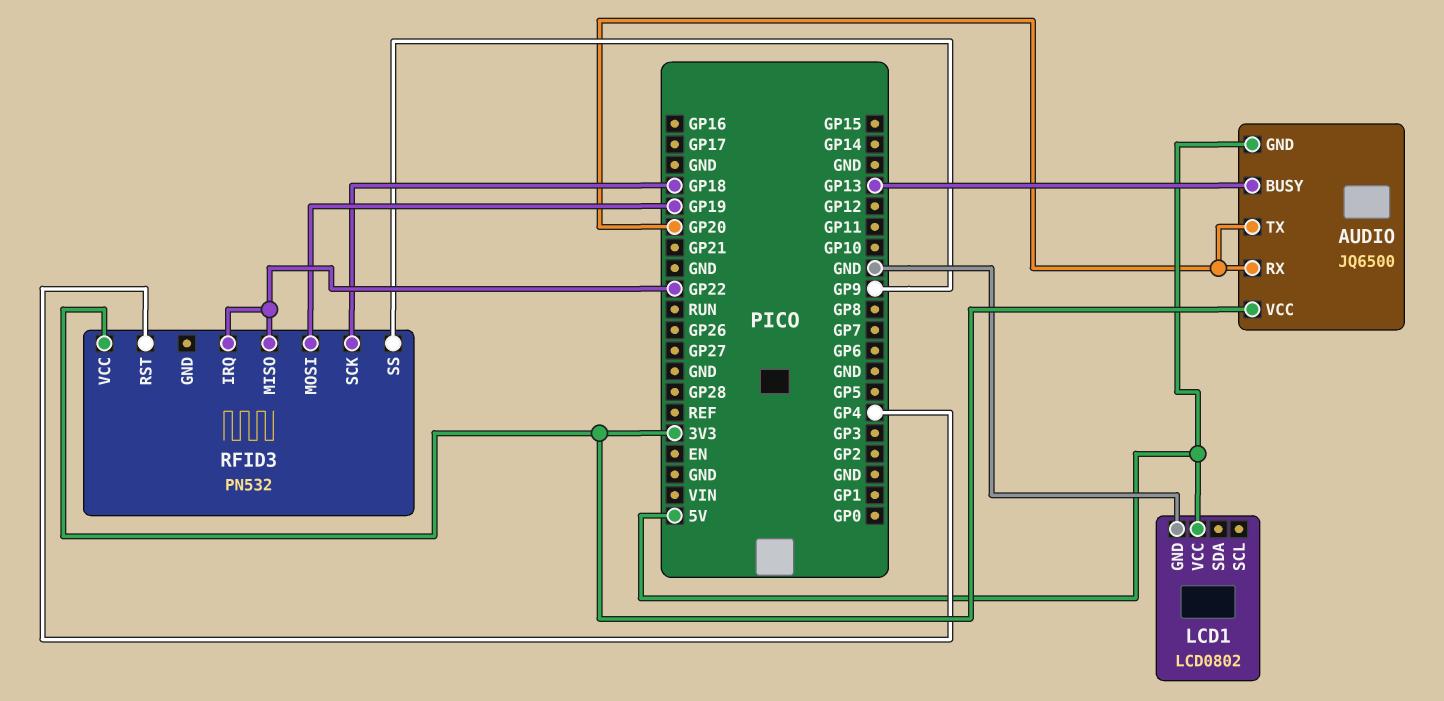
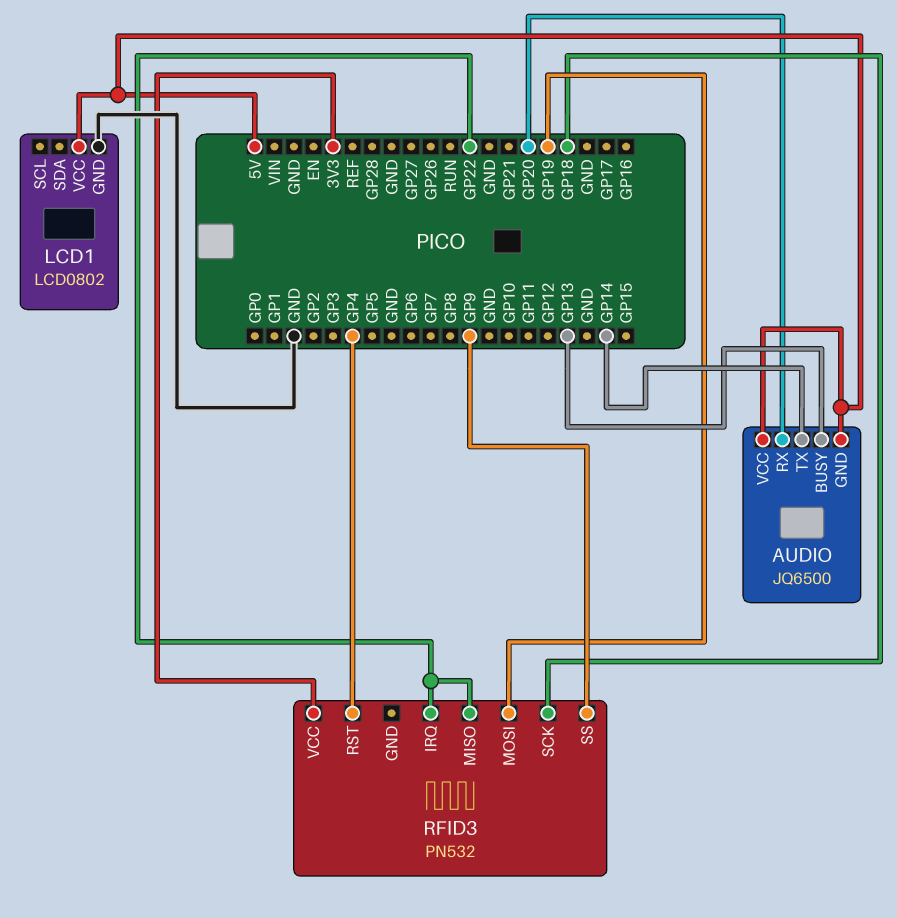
AUDIO pin TX: GP20 -> GP14
AUDIO pin VCC: 3V3 -> 5V

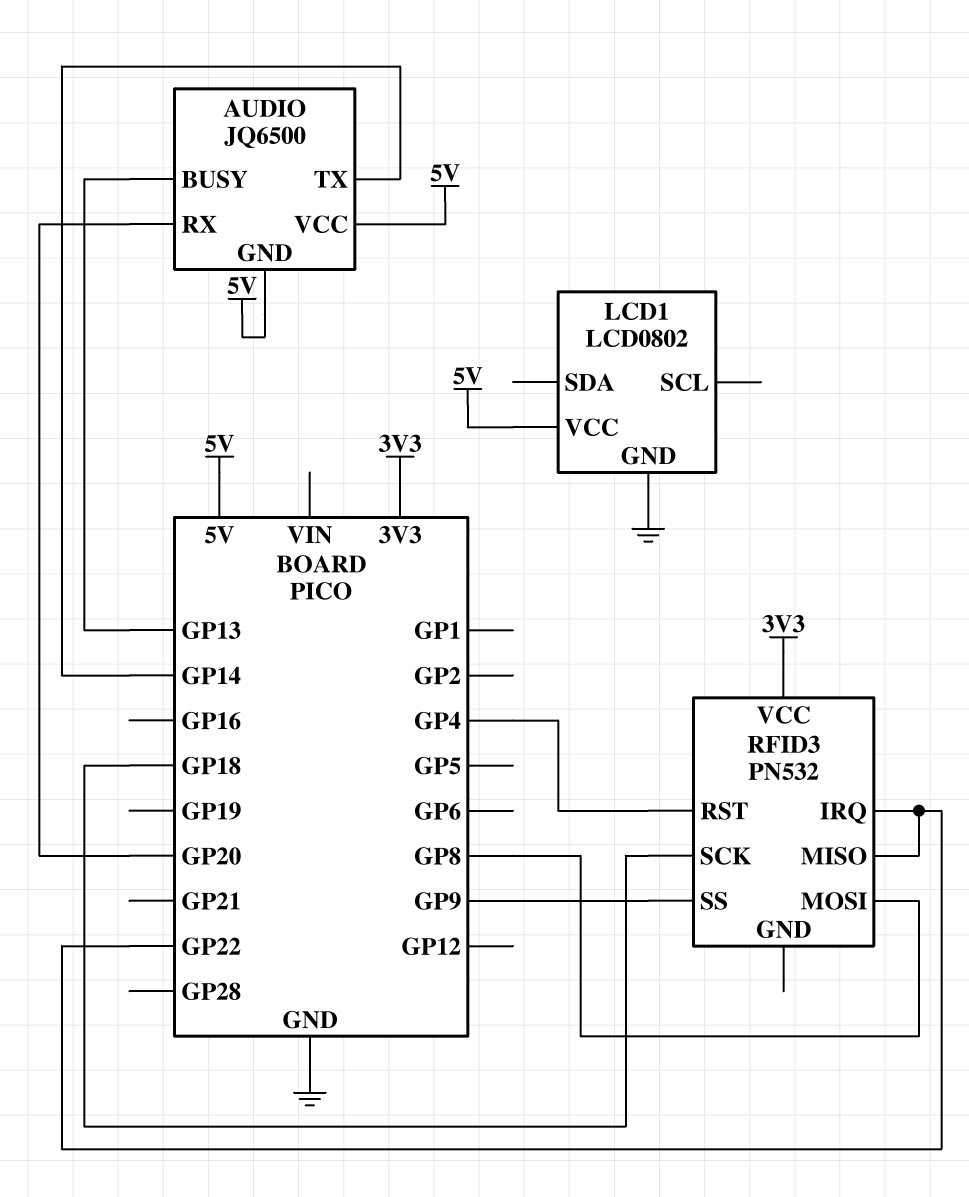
RFID3 pin MOSI: GP19 -> GP8

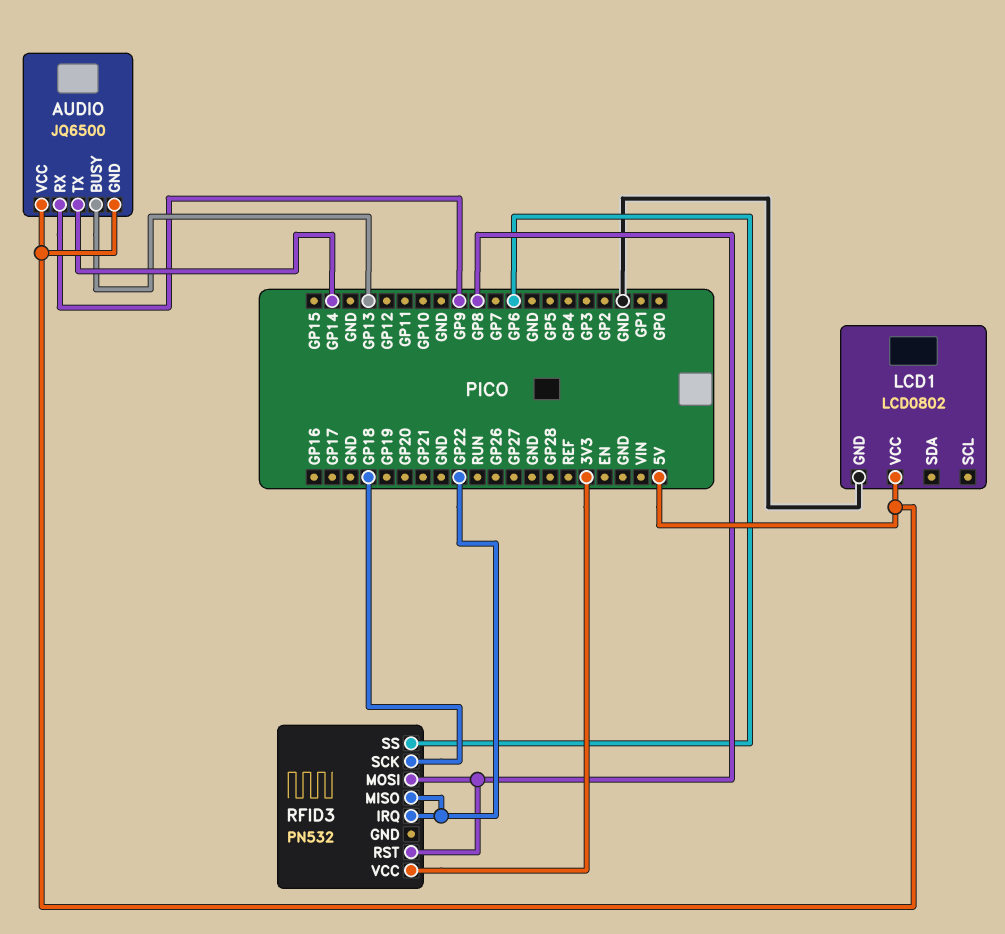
AUDIO pin RX: GP20 -> GP9
RFID3 pin RST: GP4 -> GP8
RFID3 pin SS: GP9 -> GP6

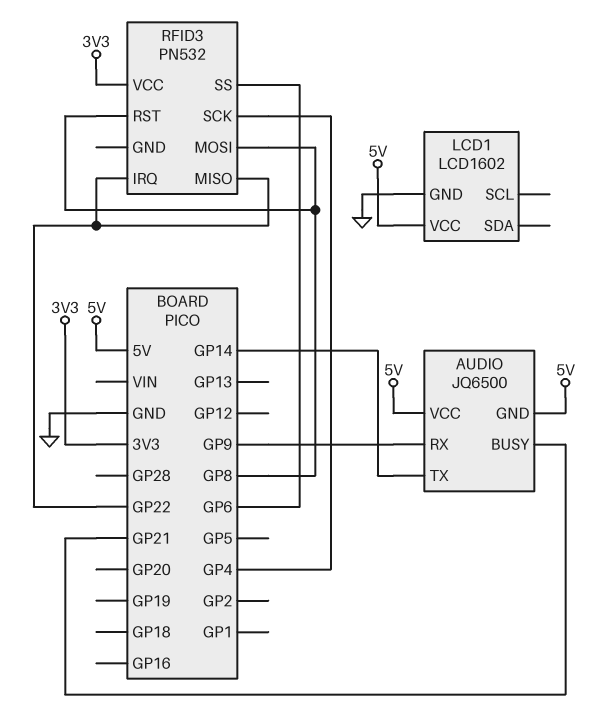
AUDIO pin BUSY: GP13 -> GP21
LCD1: LCD0802 -> LCD1602
RFID3 pin SCK: GP18 -> GP4

